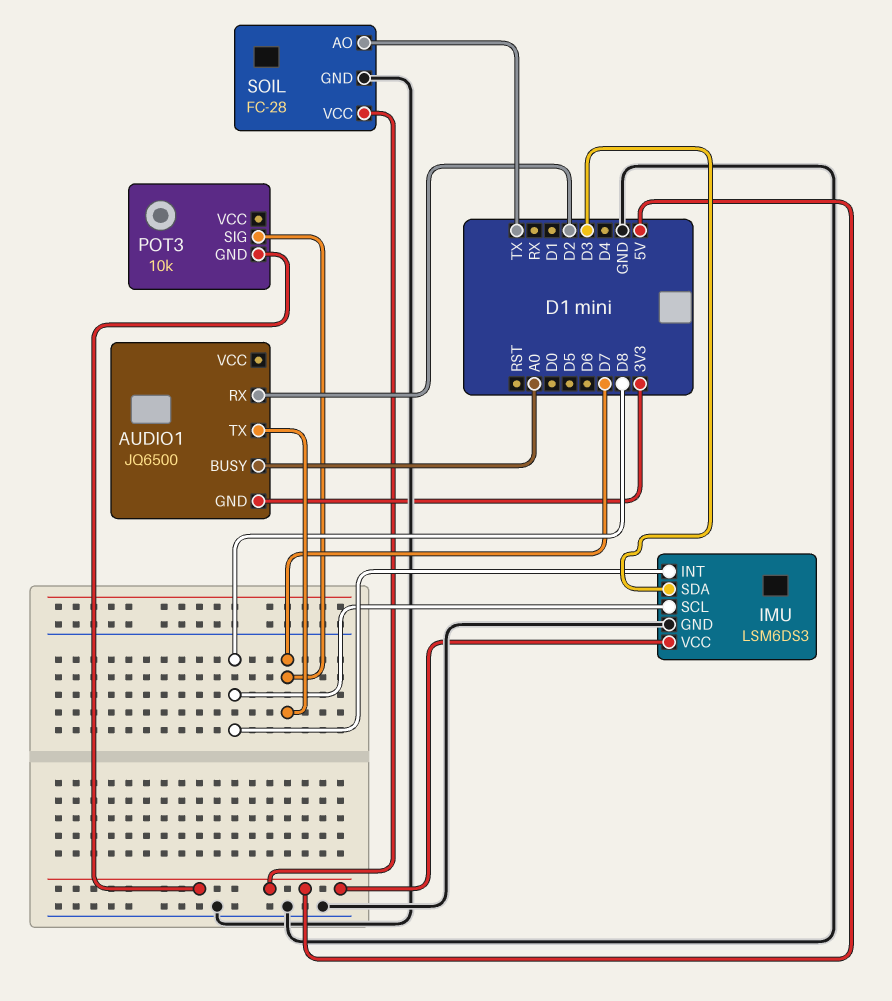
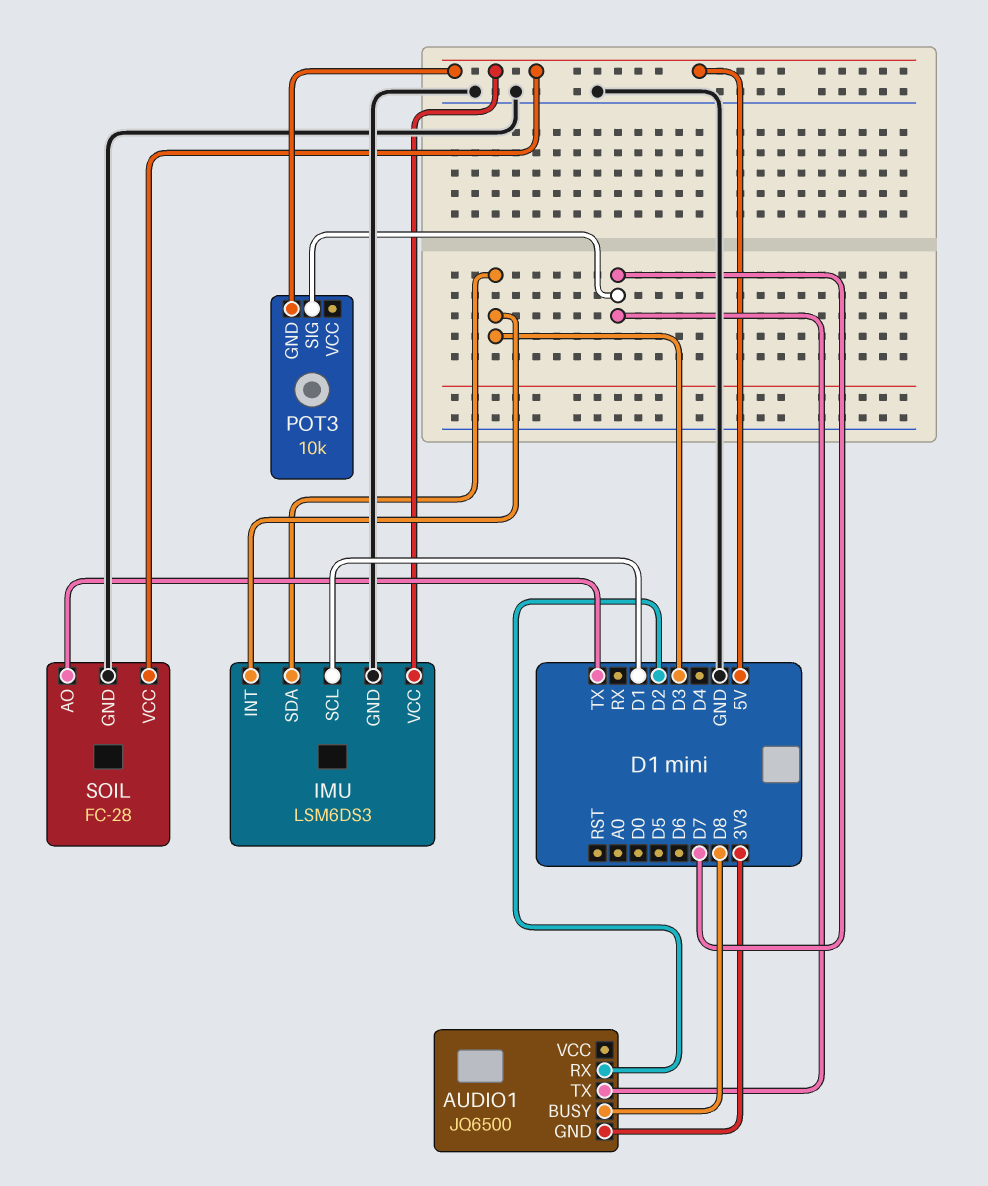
AUDIO1 pin BUSY: A0 -> D8
IMU pin INT: D8 -> D3
IMU pin SCL: D8 -> D1

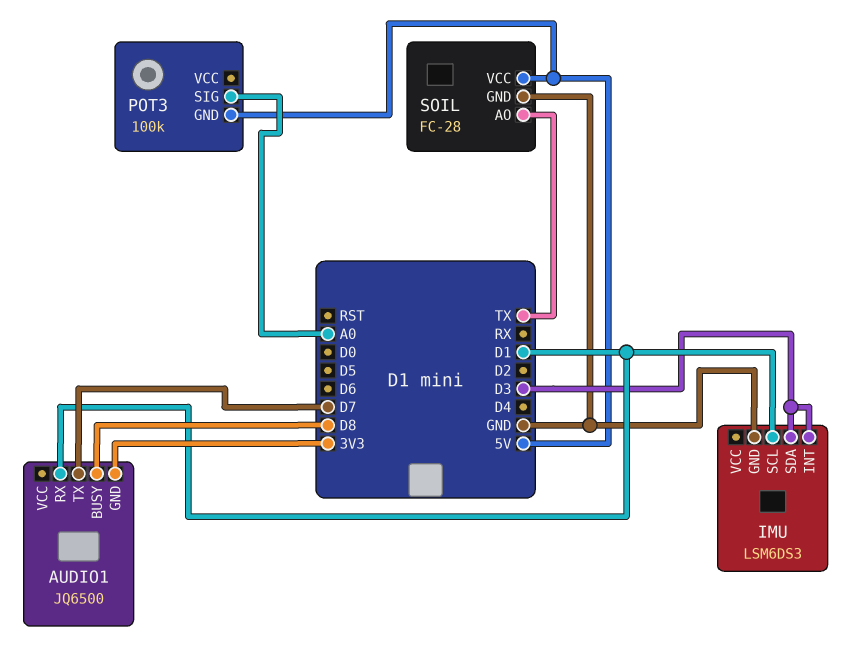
AUDIO1 pin RX: D2 -> D1
IMU pin VCC: 5V -> none
POT3: 10k -> 100k
POT3 pin SIG: D7 -> A0

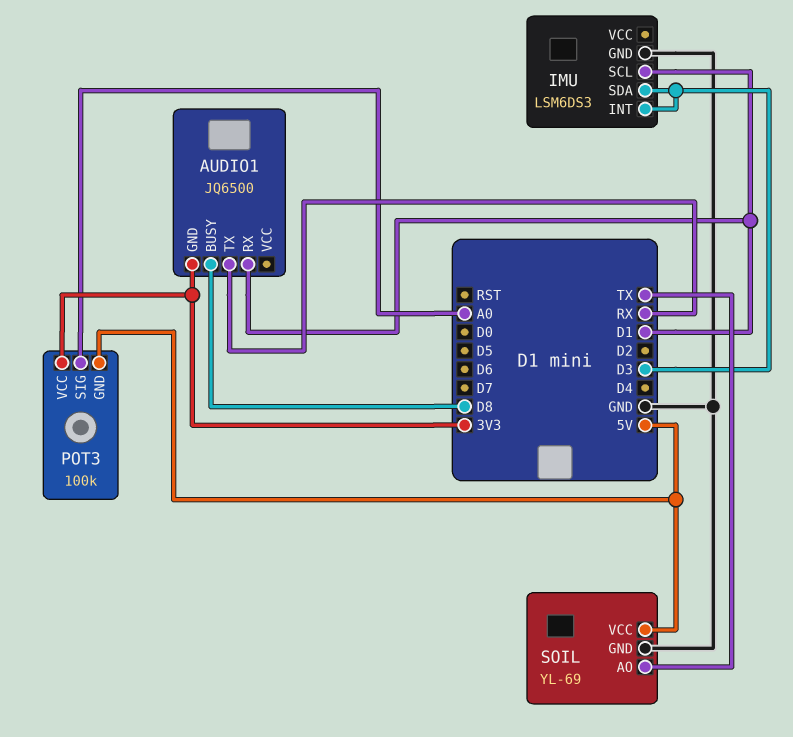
AUDIO1 pin TX: D7 -> RX
POT3 pin VCC: none -> 3V3
SOIL: FC-28 -> YL-69

